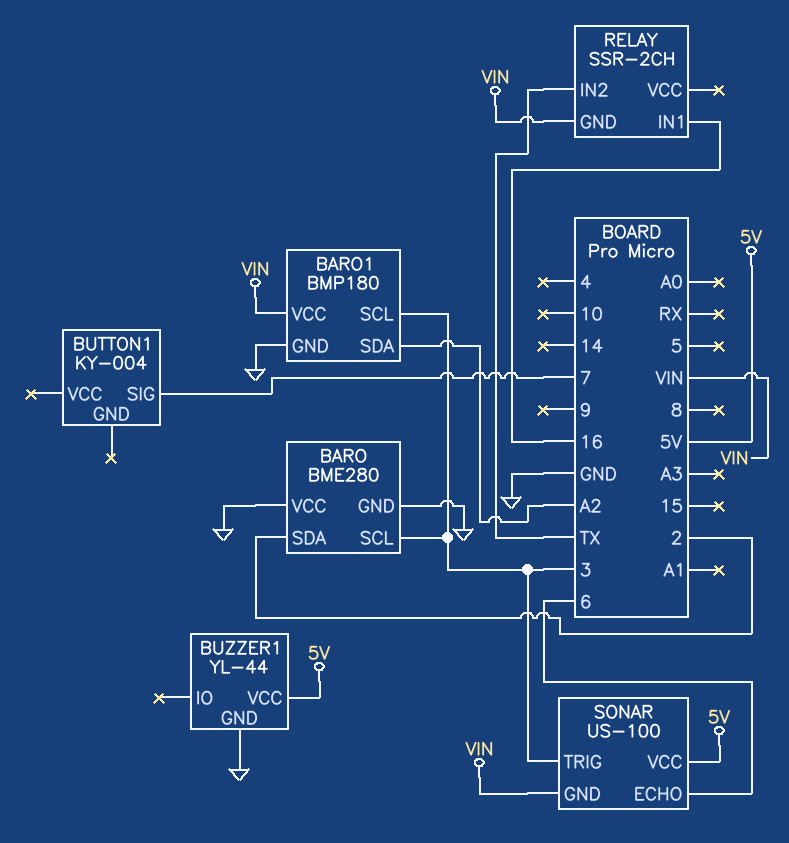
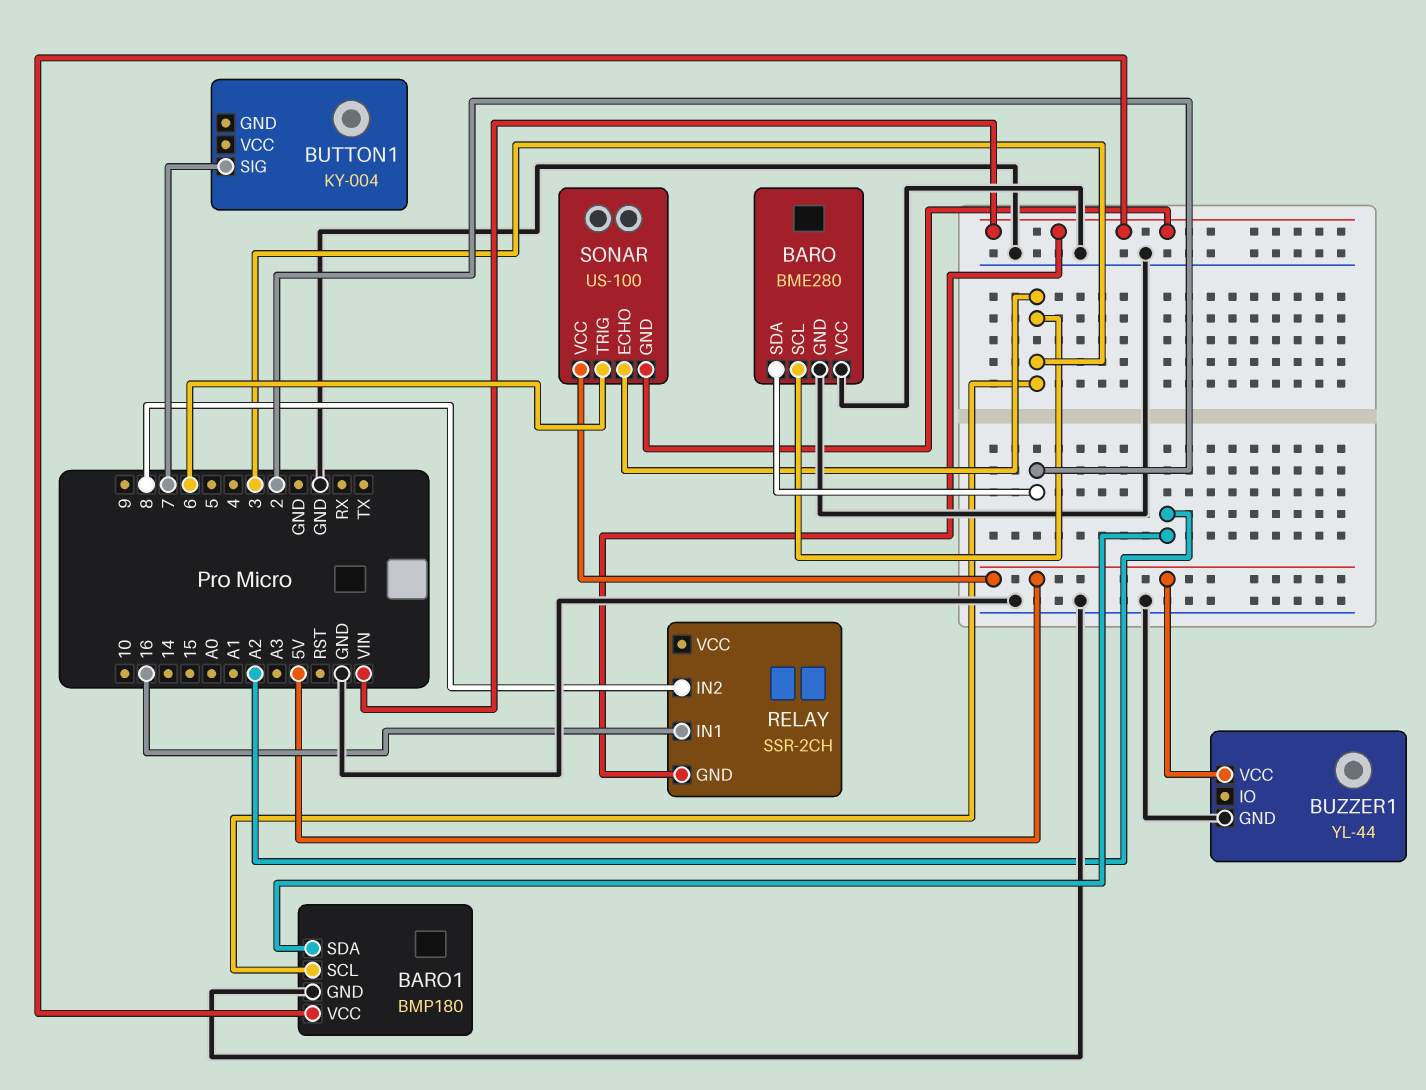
RELAY pin IN2: TX -> 8
SONAR pin ECHO: 6 -> 3
SONAR pin TRIG: 3 -> 6

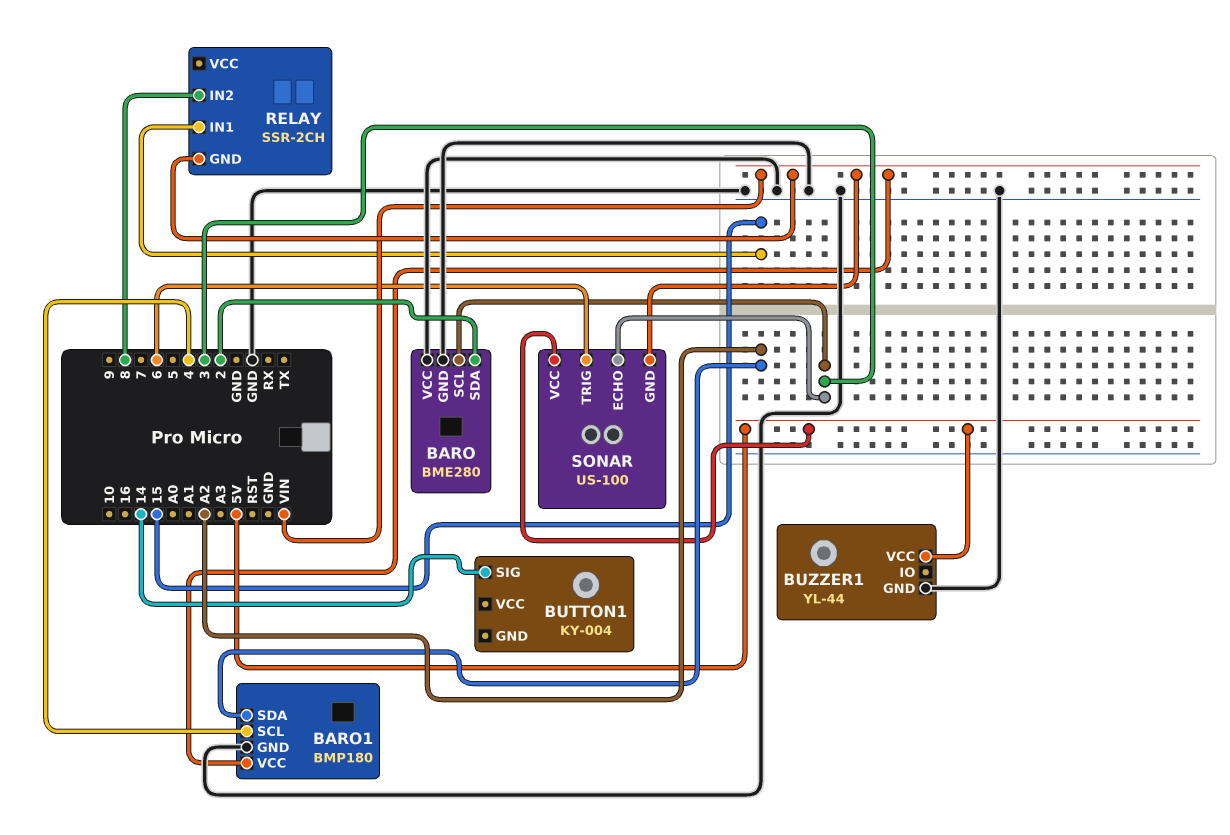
BARO1 pin SCL: 3 -> 4
BUTTON1 pin SIG: 7 -> 14
RELAY pin IN1: 16 -> 15

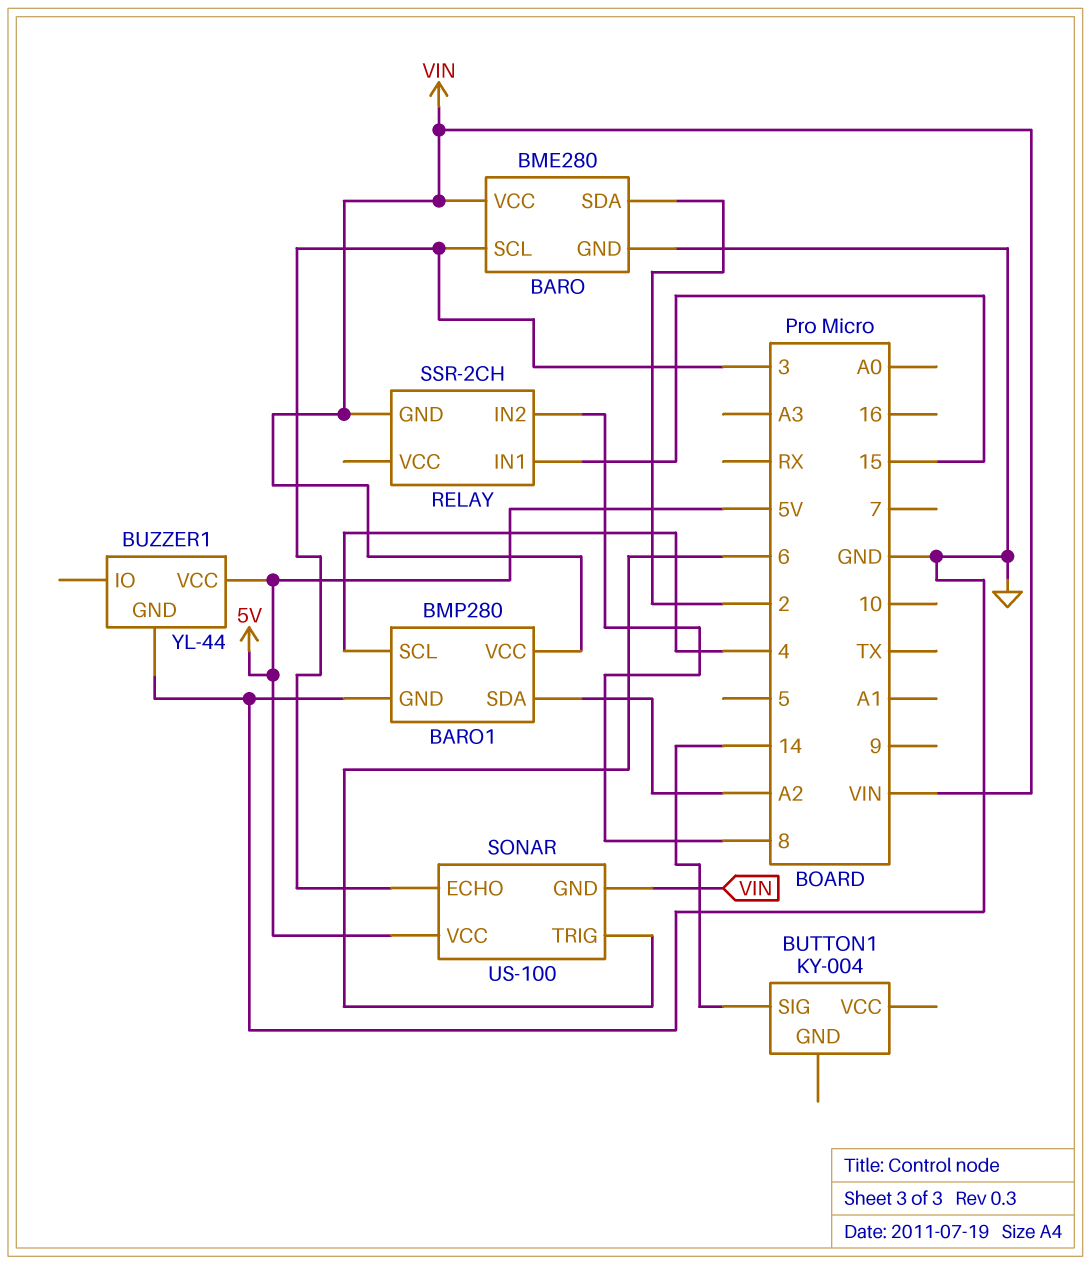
BARO pin VCC: GND -> VIN
BARO1: BMP180 -> BMP280

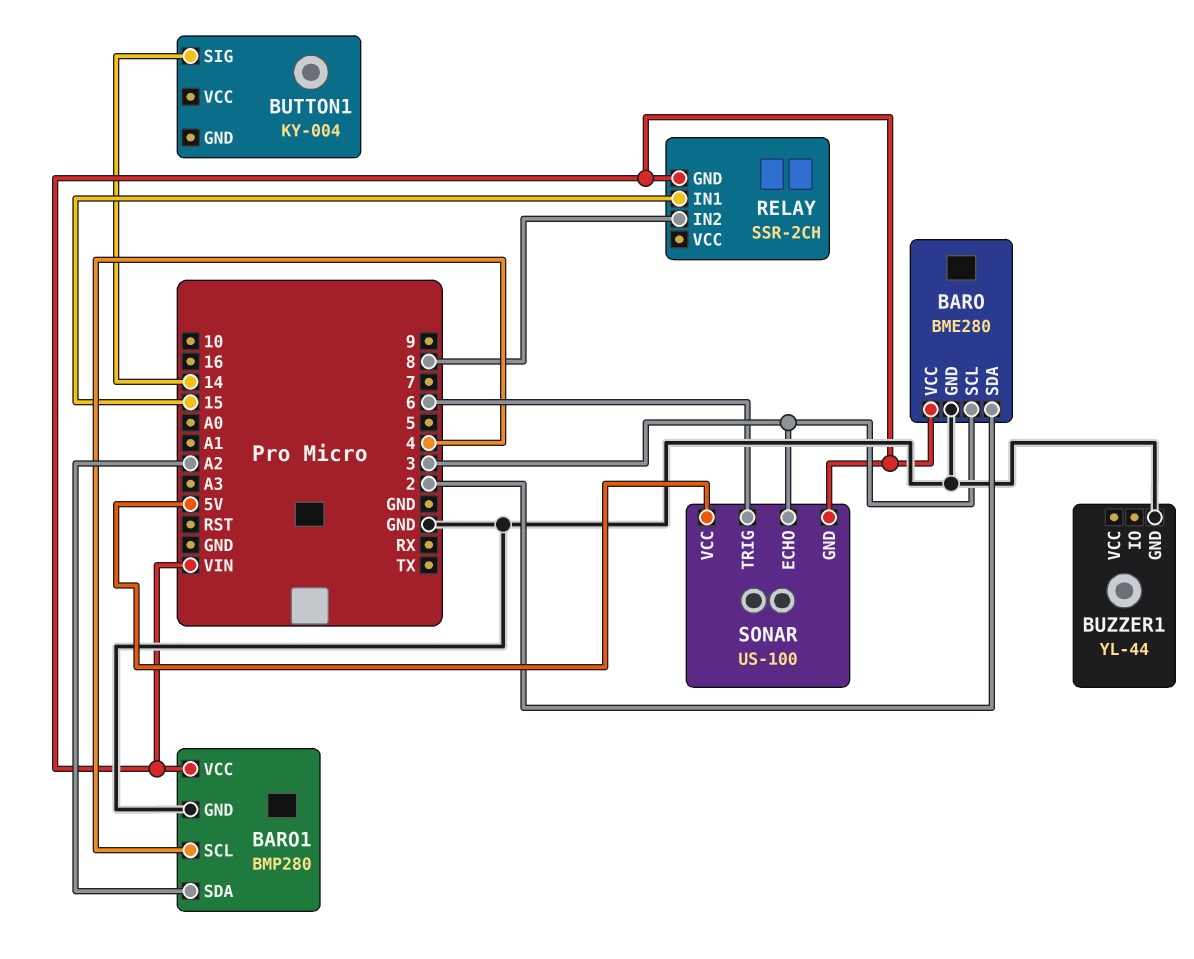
BUZZER1 pin VCC: 5V -> none

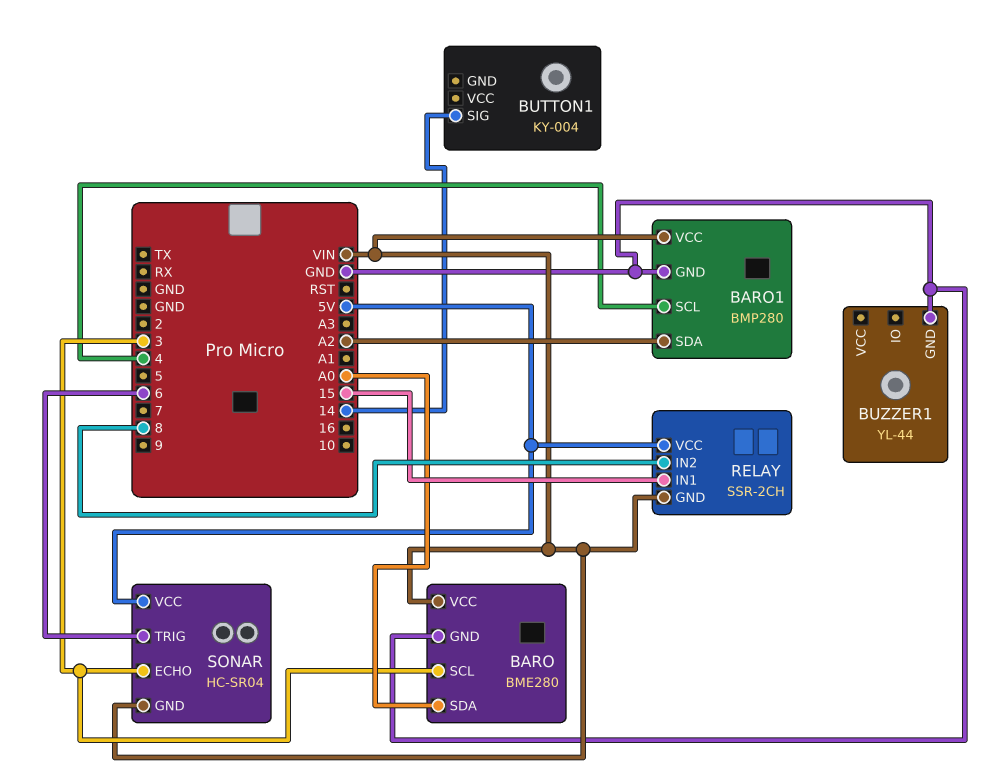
BARO pin SDA: 2 -> A0
RELAY pin VCC: none -> 5V
SONAR: US-100 -> HC-SR04

